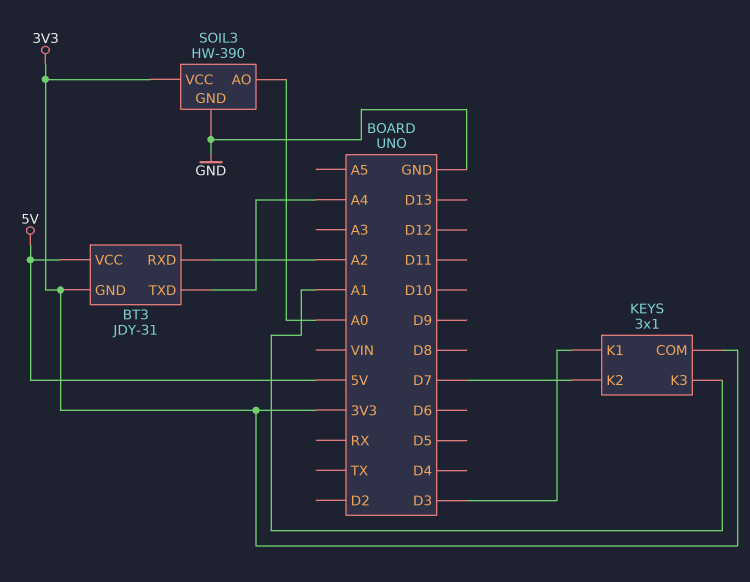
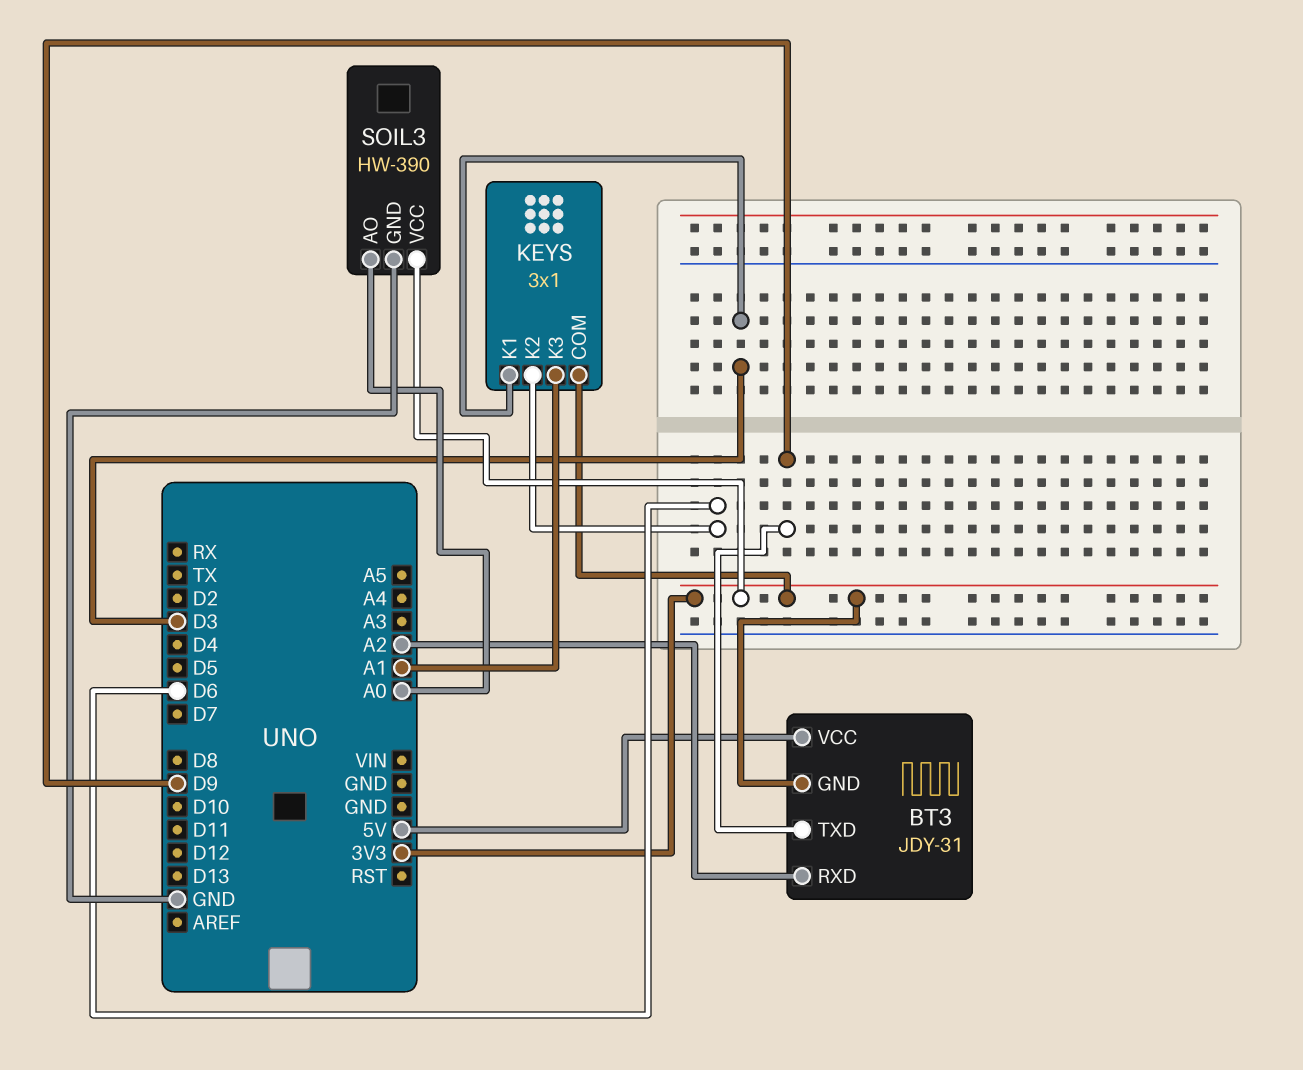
BT3 pin TXD: A4 -> D9
KEYS pin K2: D7 -> D6

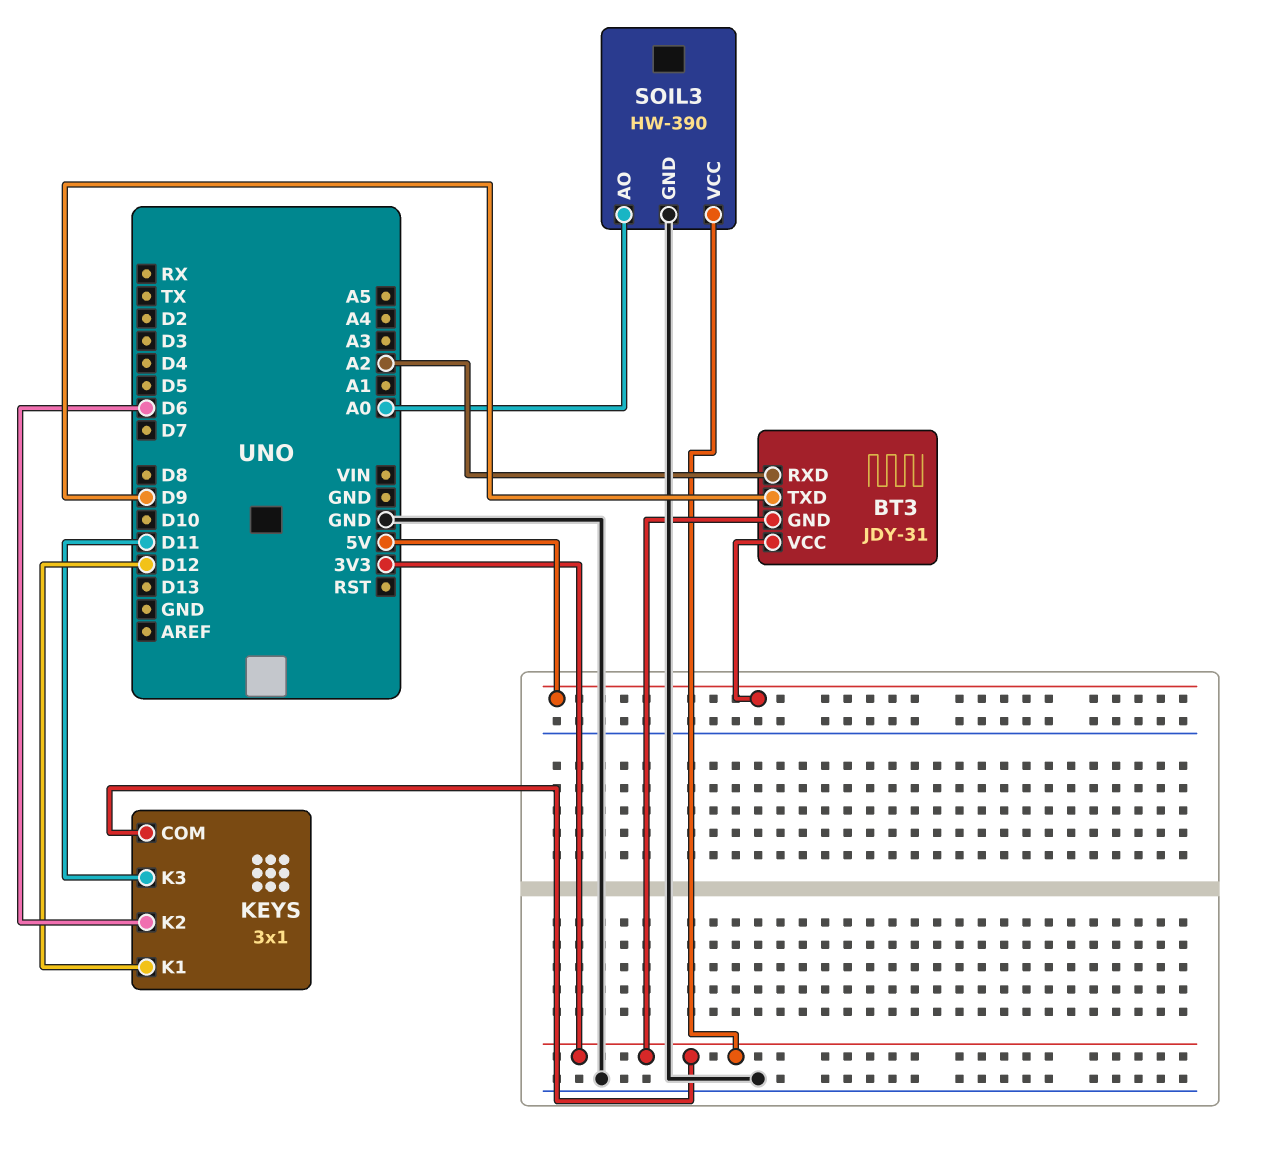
KEYS pin K1: D3 -> D12
KEYS pin K3: A1 -> D11

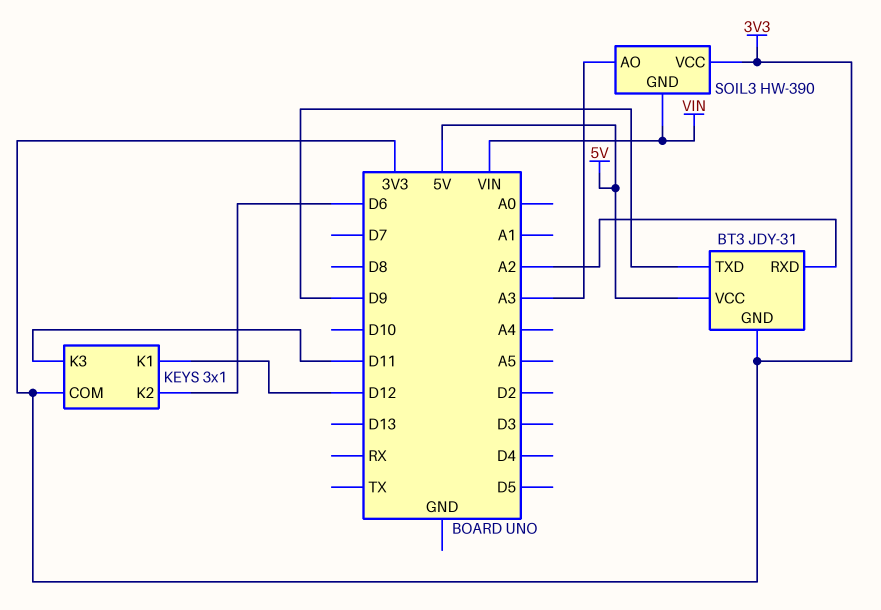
SOIL3 pin AO: A0 -> A3
SOIL3 pin GND: GND -> VIN

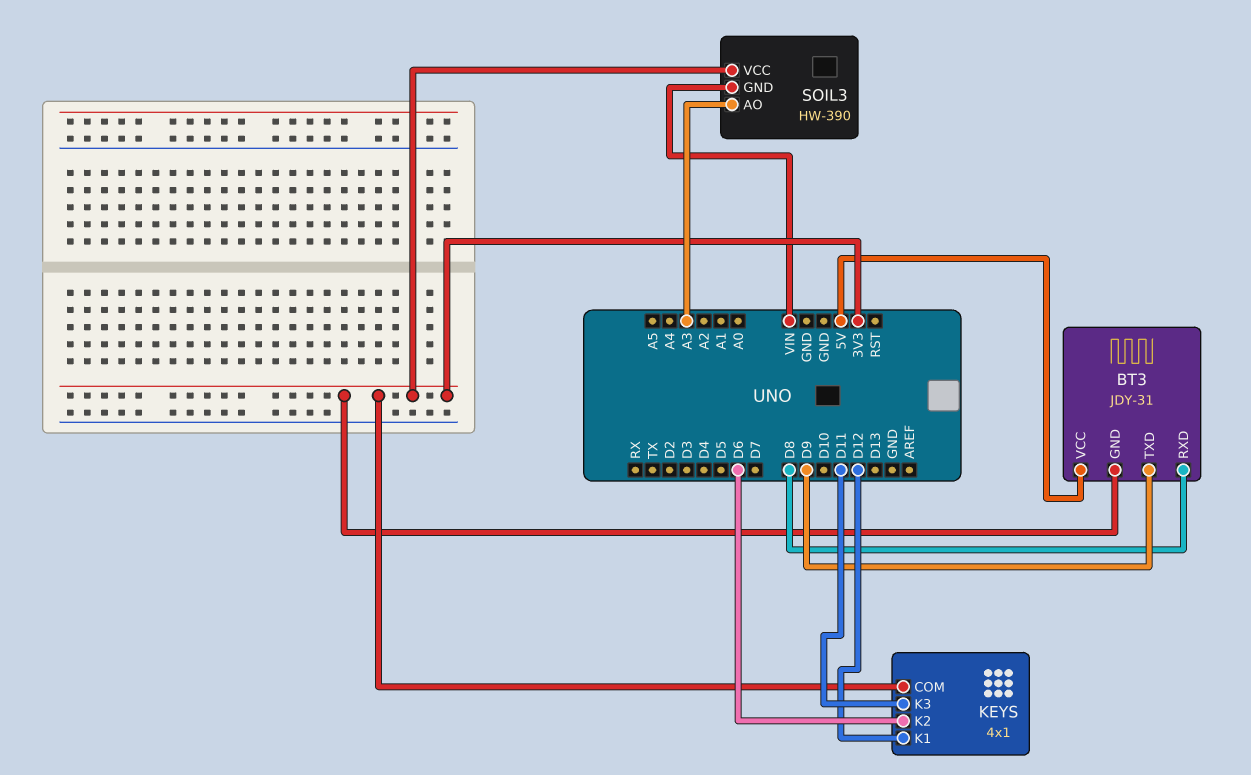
BT3 pin RXD: A2 -> D8
KEYS: 3x1 -> 4x1

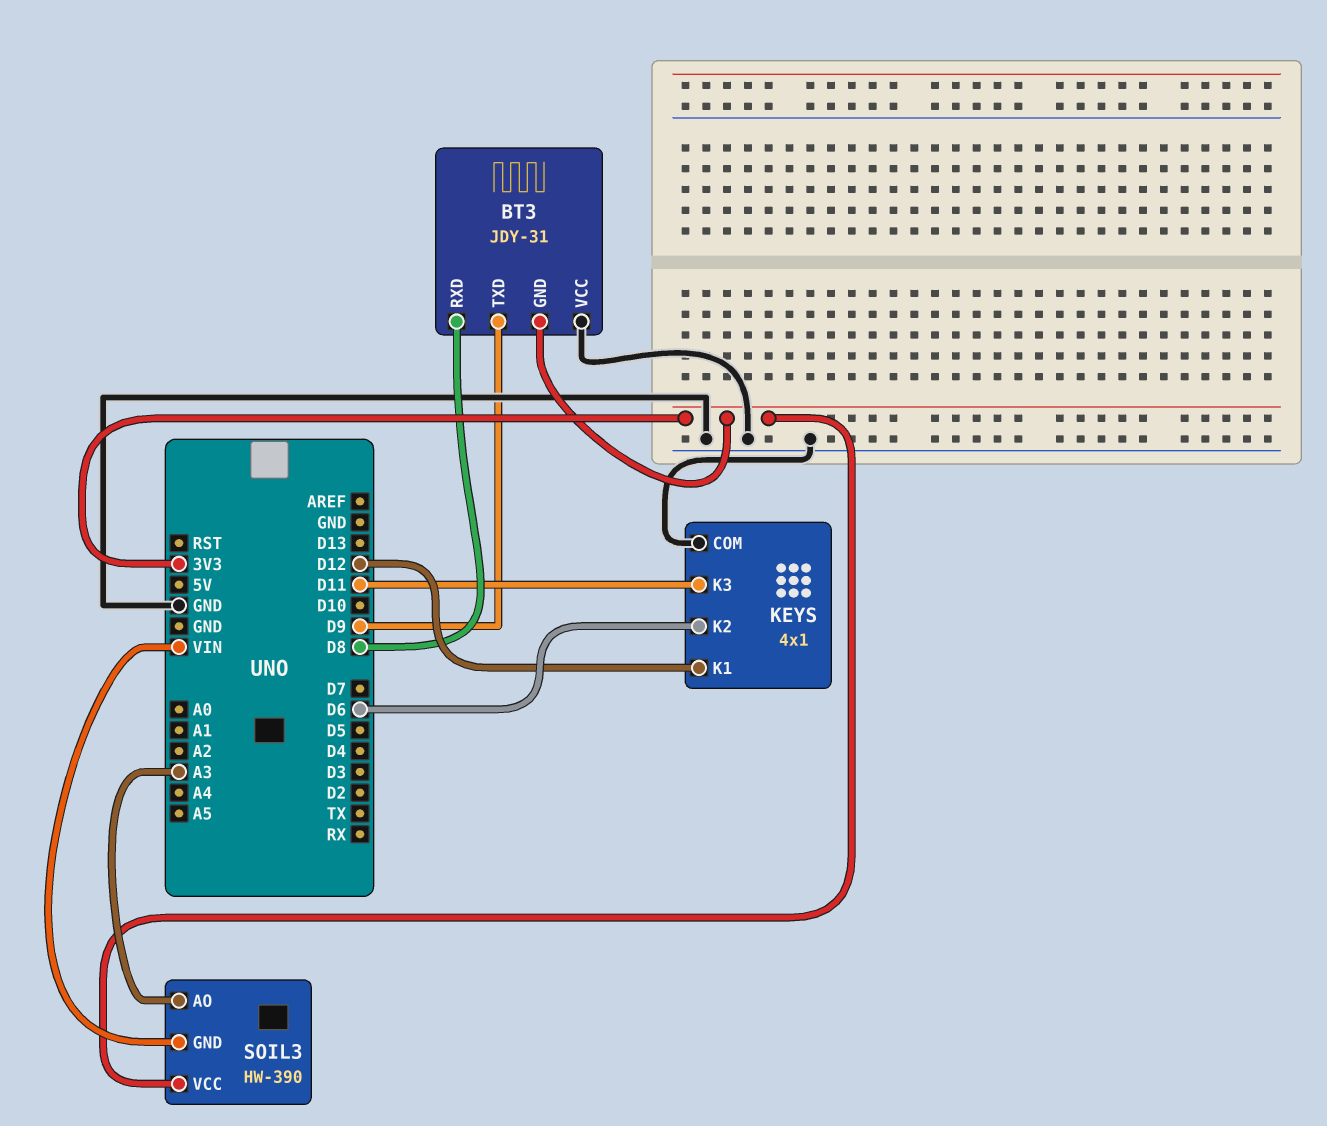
BT3 pin VCC: 5V -> GND
KEYS pin COM: 3V3 -> GND

